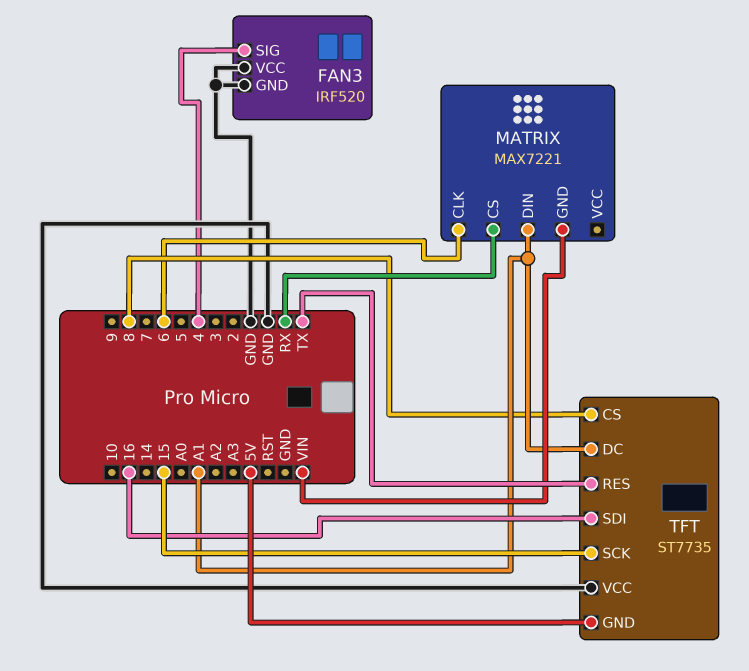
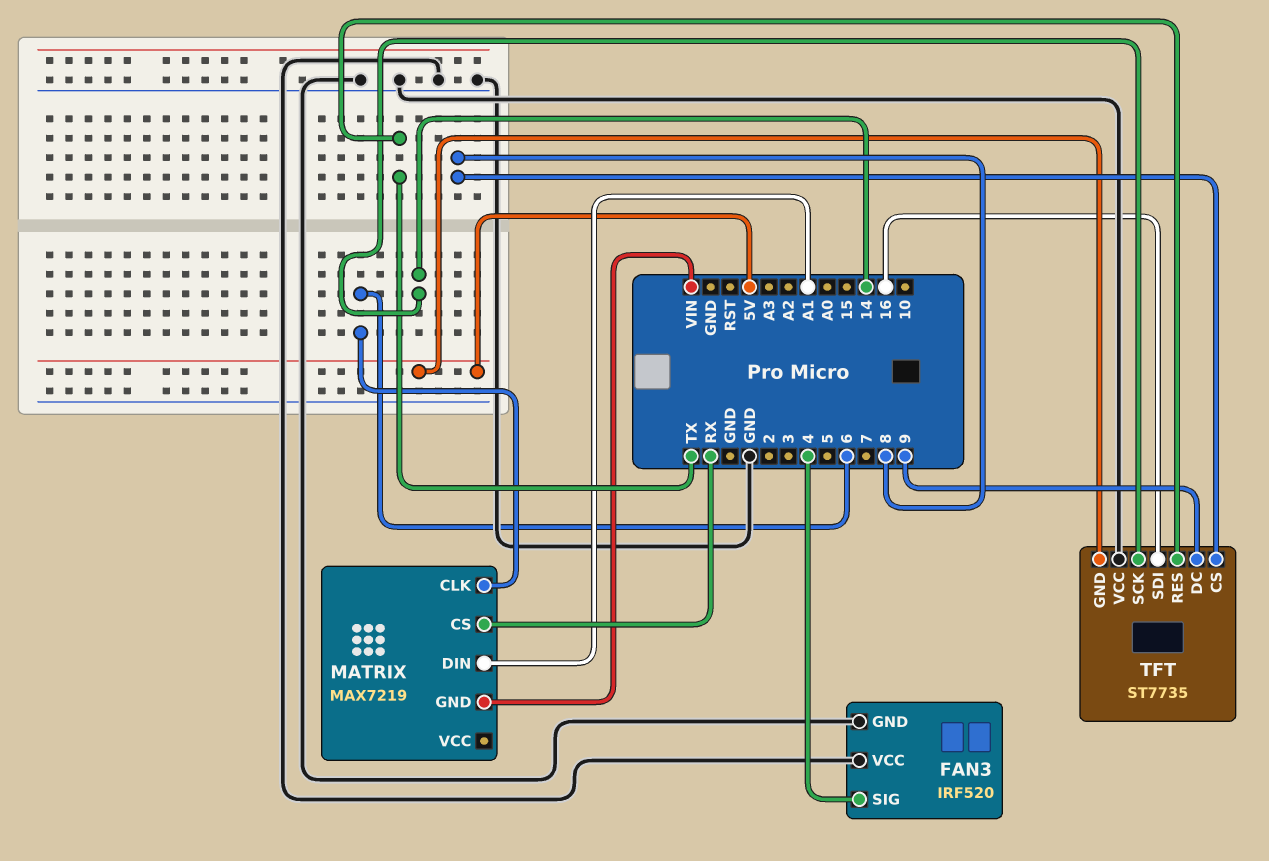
MATRIX: MAX7221 -> MAX7219
TFT pin DC: A1 -> 9
TFT pin SCK: 15 -> 14

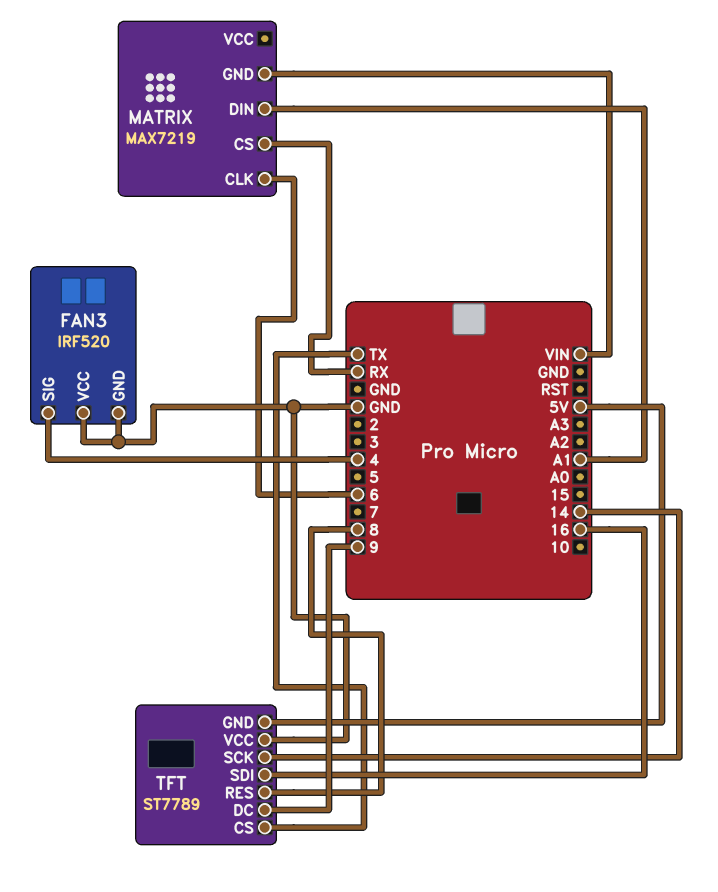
TFT: ST7735 -> ST7789
TFT pin CS: 8 -> TX
TFT pin RES: TX -> 8

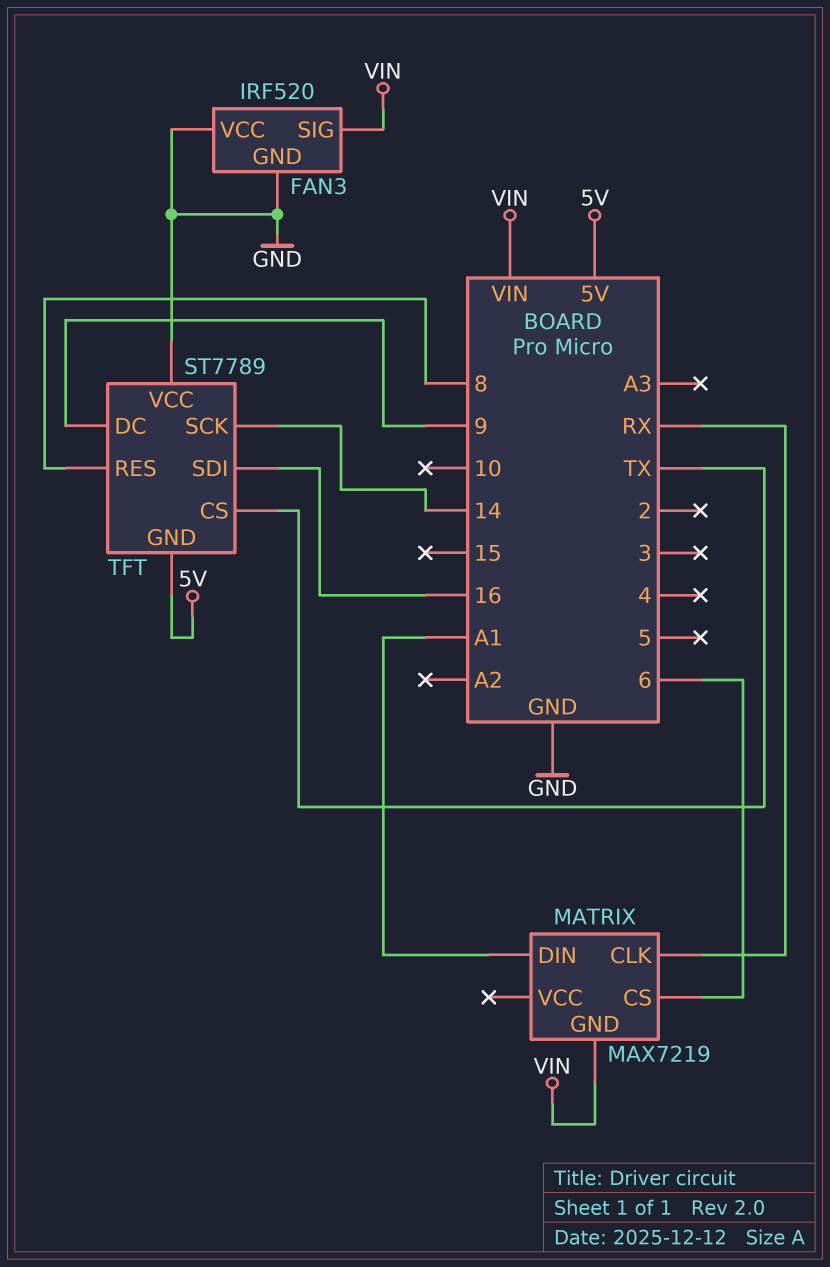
FAN3 pin SIG: 4 -> VIN
MATRIX pin CLK: 6 -> RX
MATRIX pin CS: RX -> 6

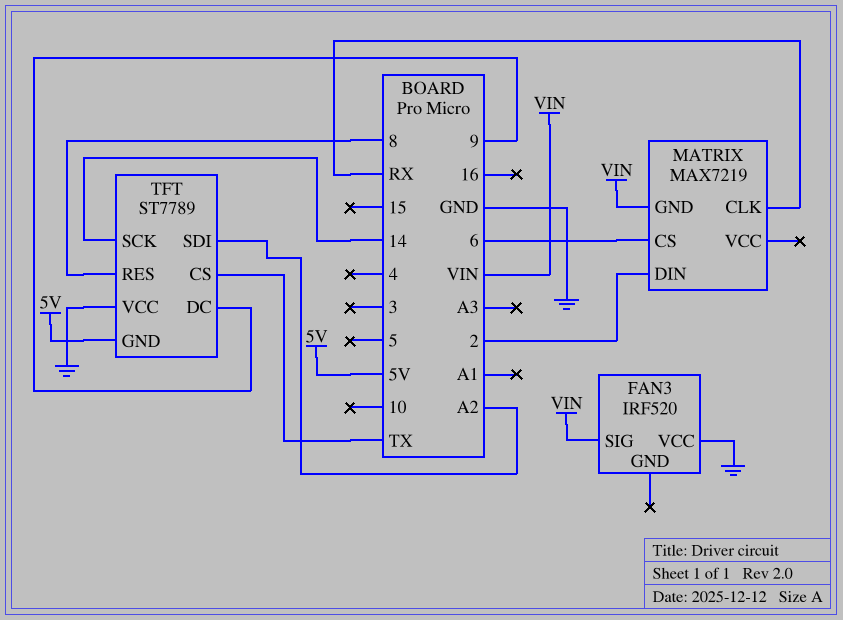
FAN3 pin GND: GND -> none
MATRIX pin DIN: A1 -> 2
TFT pin SDI: 16 -> A2

